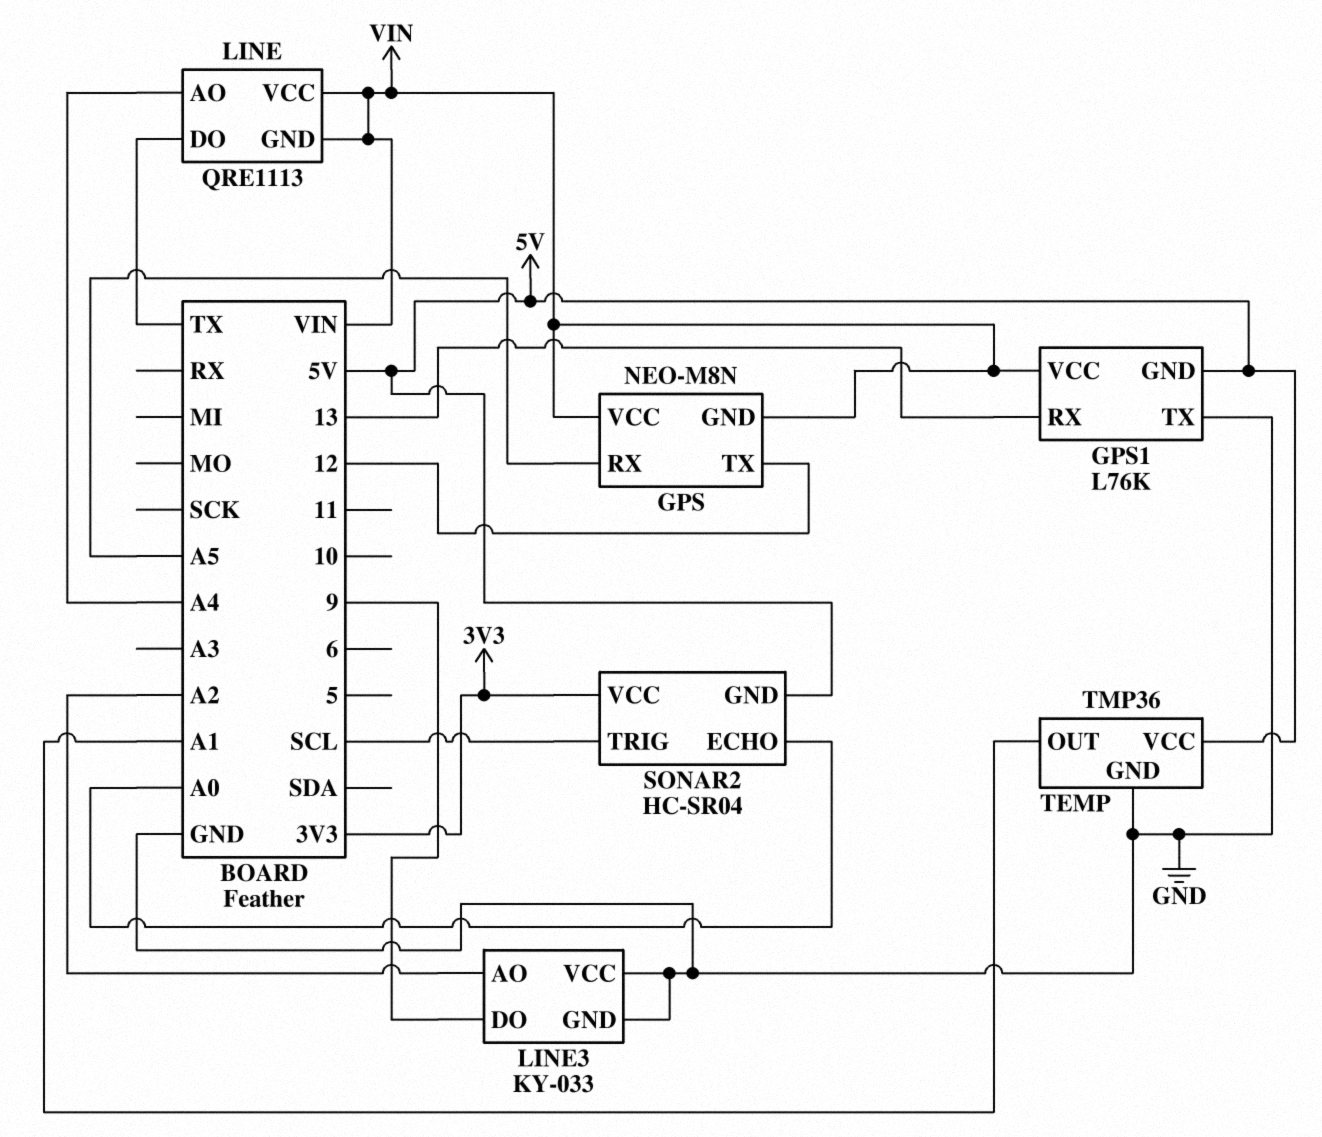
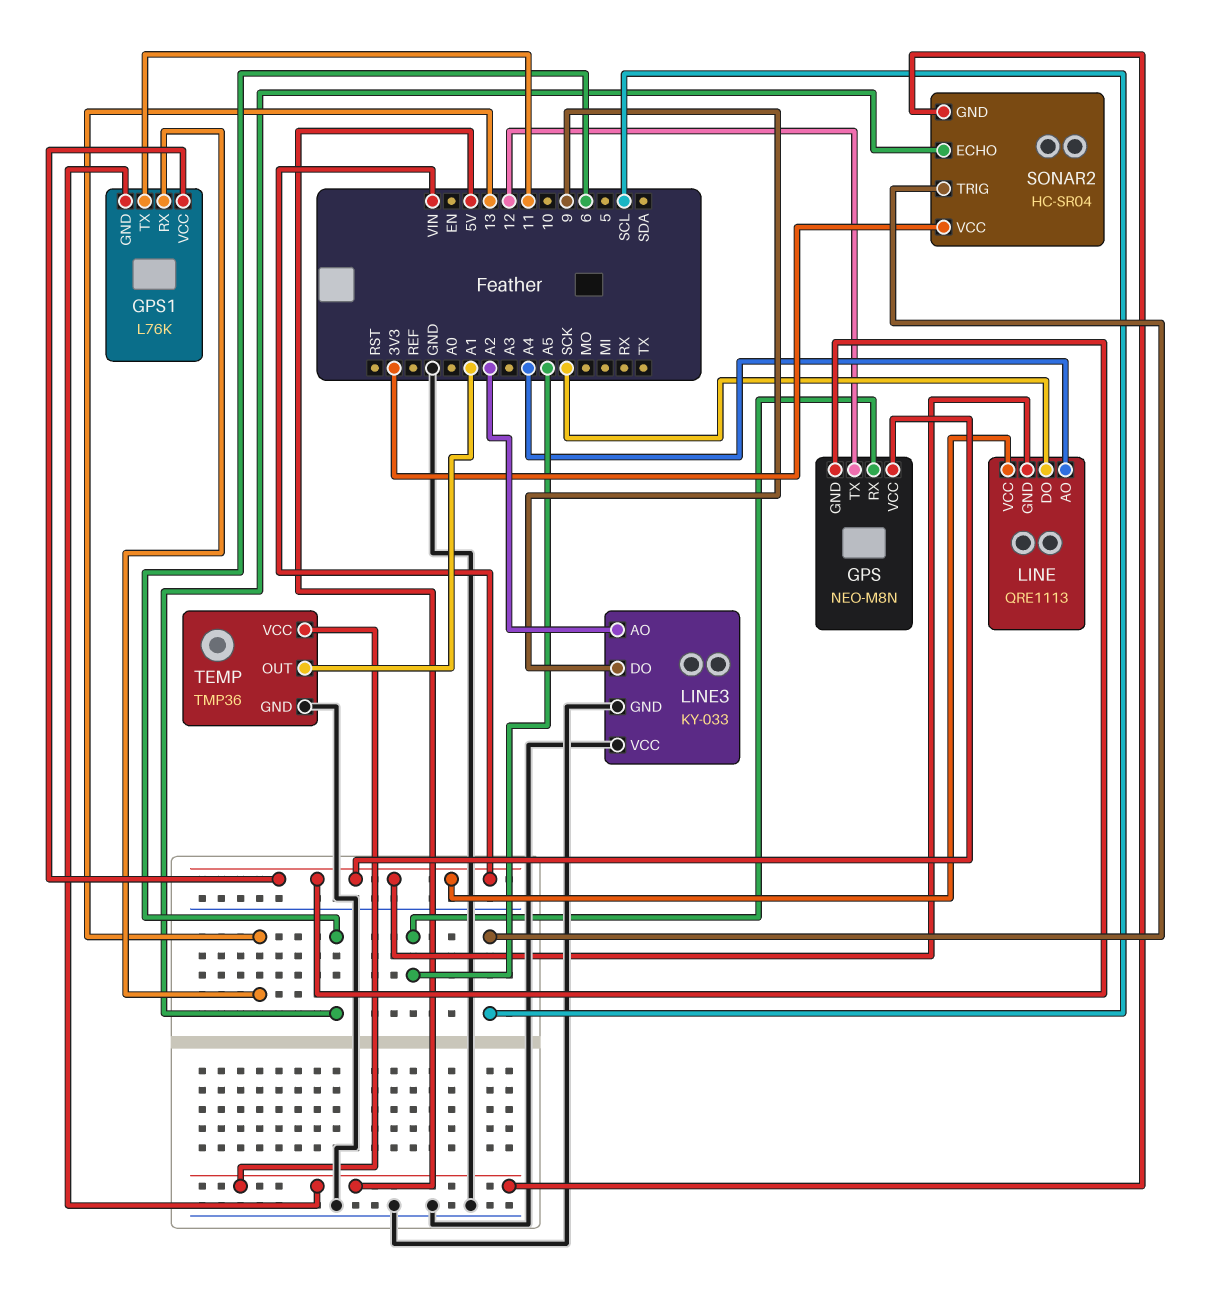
GPS1 pin TX: GND -> 11
LINE pin DO: TX -> SCK
SONAR2 pin ECHO: A0 -> 6

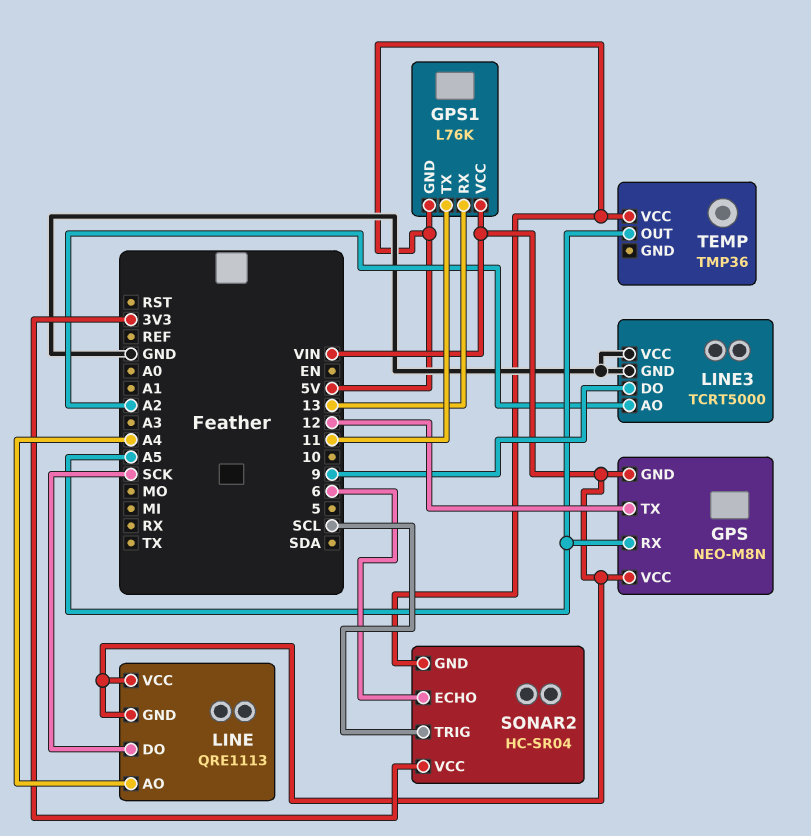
LINE3: KY-033 -> TCRT5000
TEMP pin GND: GND -> none
TEMP pin OUT: A1 -> A5

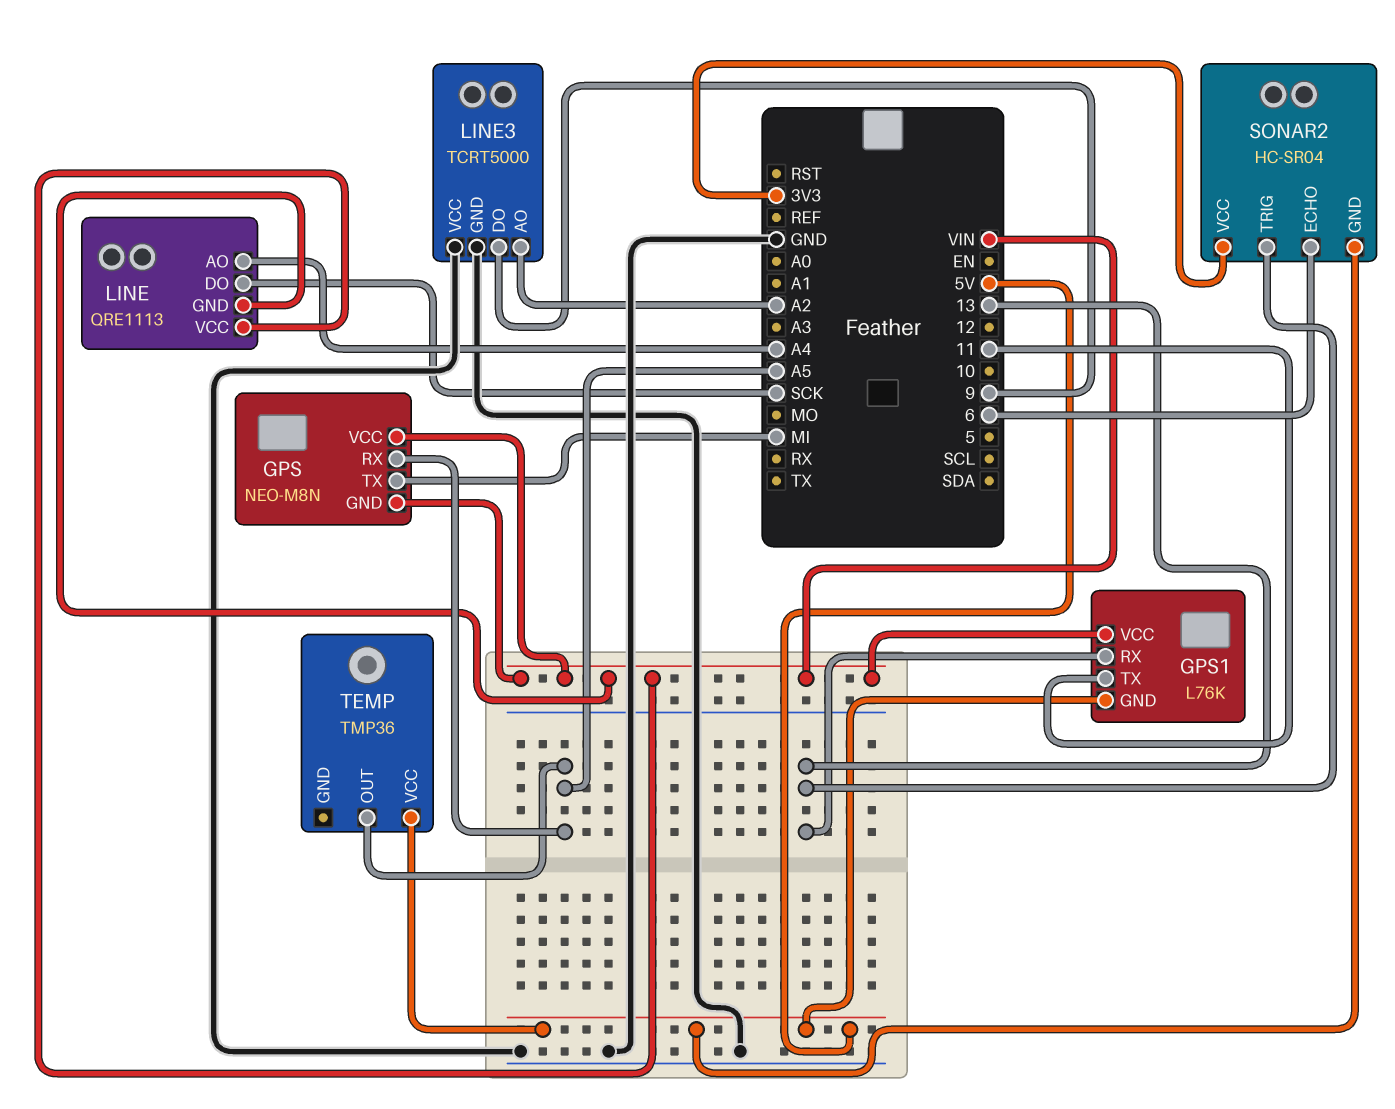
GPS pin TX: 12 -> MI
SONAR2 pin TRIG: SCL -> 13

